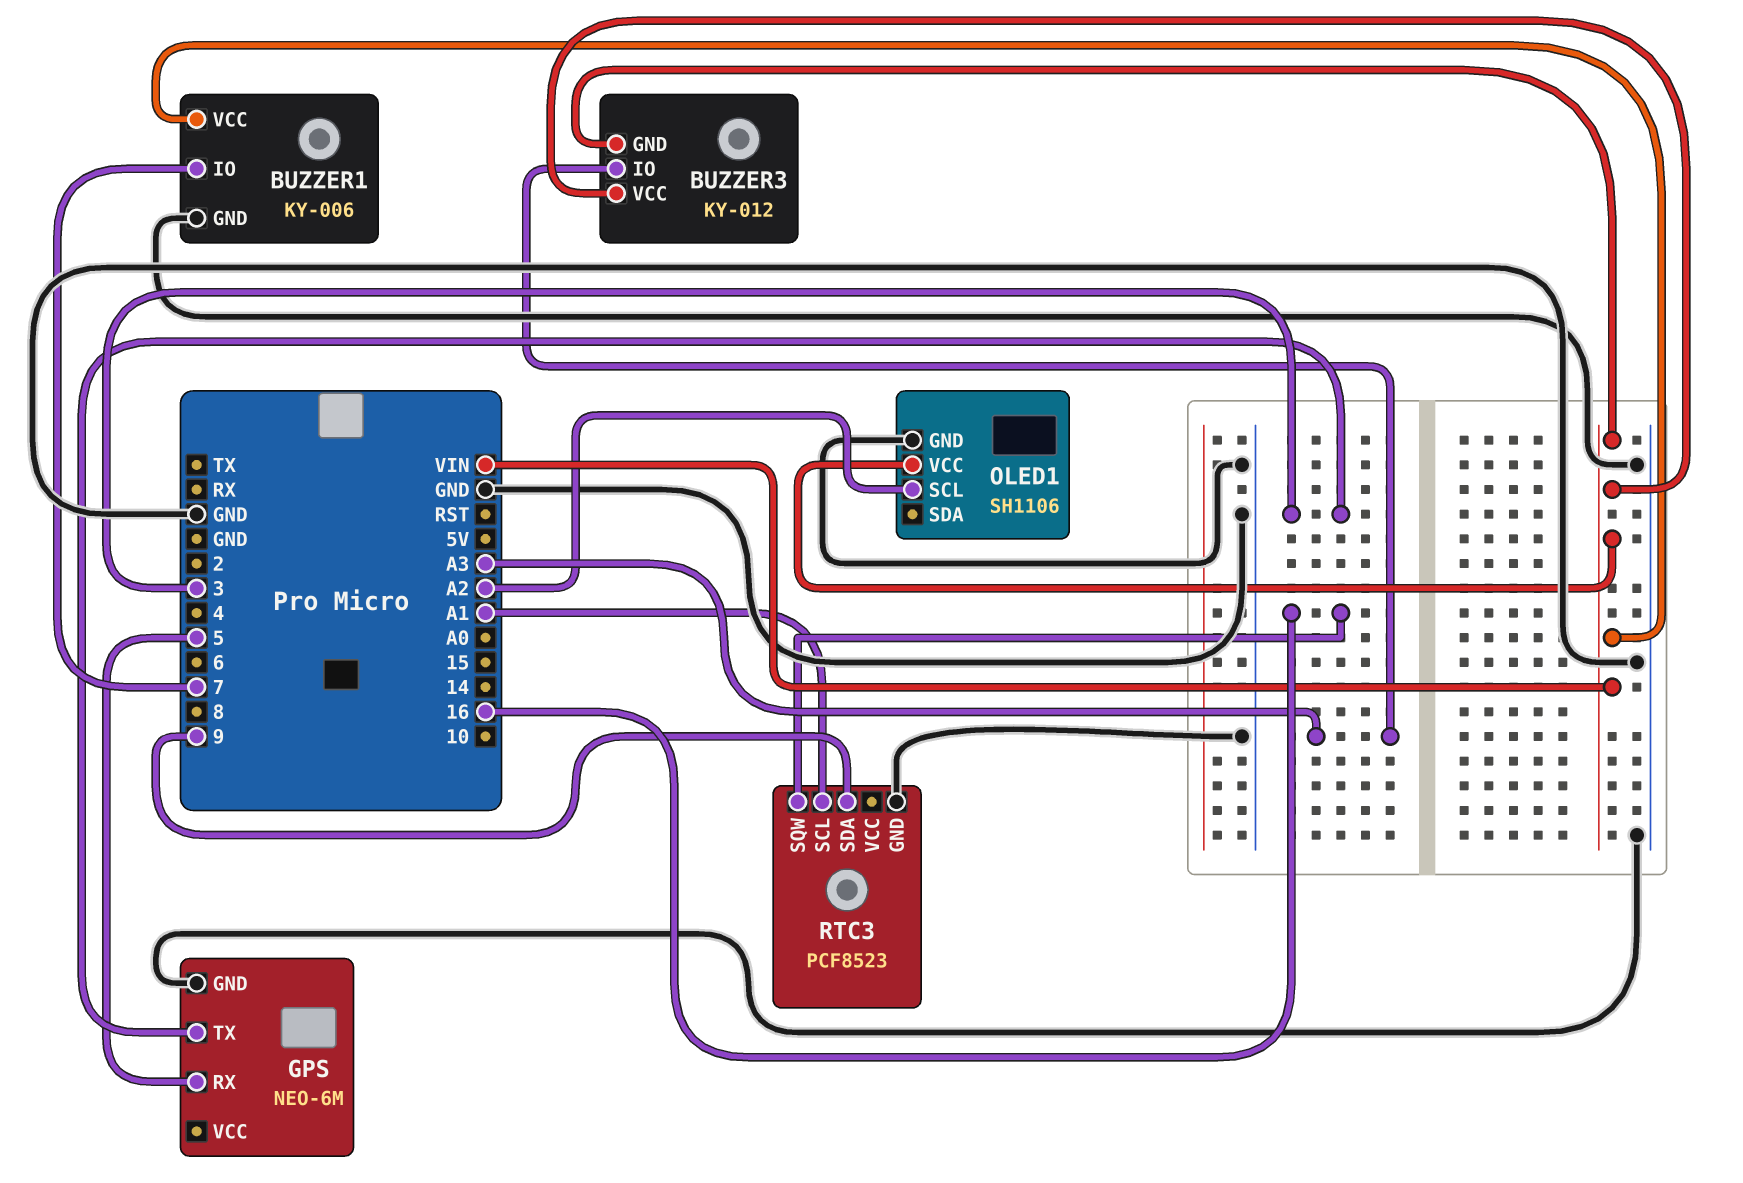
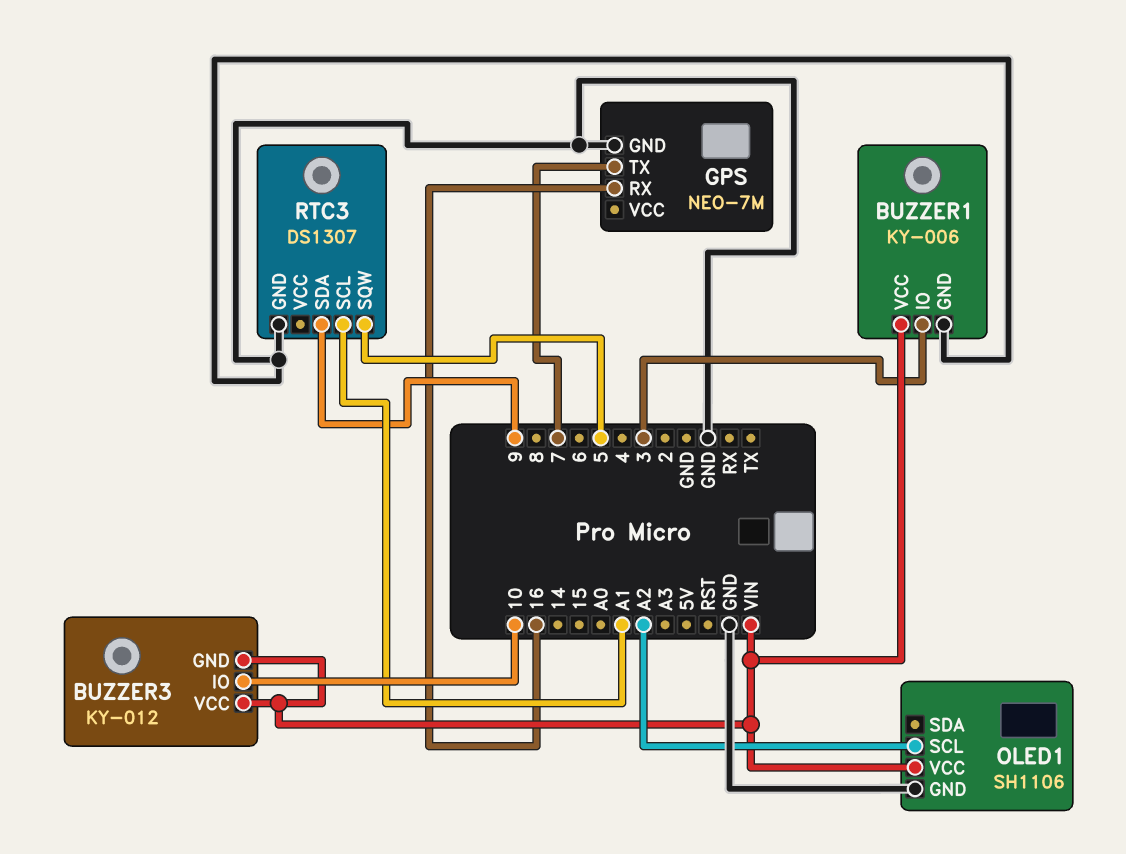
BUZZER1 pin IO: 7 -> 3
BUZZER3 pin IO: A3 -> 10
GPS: NEO-6M -> NEO-7M
GPS pin RX: 5 -> 16
GPS pin TX: 3 -> 7
RTC3: PCF8523 -> DS1307
RTC3 pin SQW: 16 -> 5

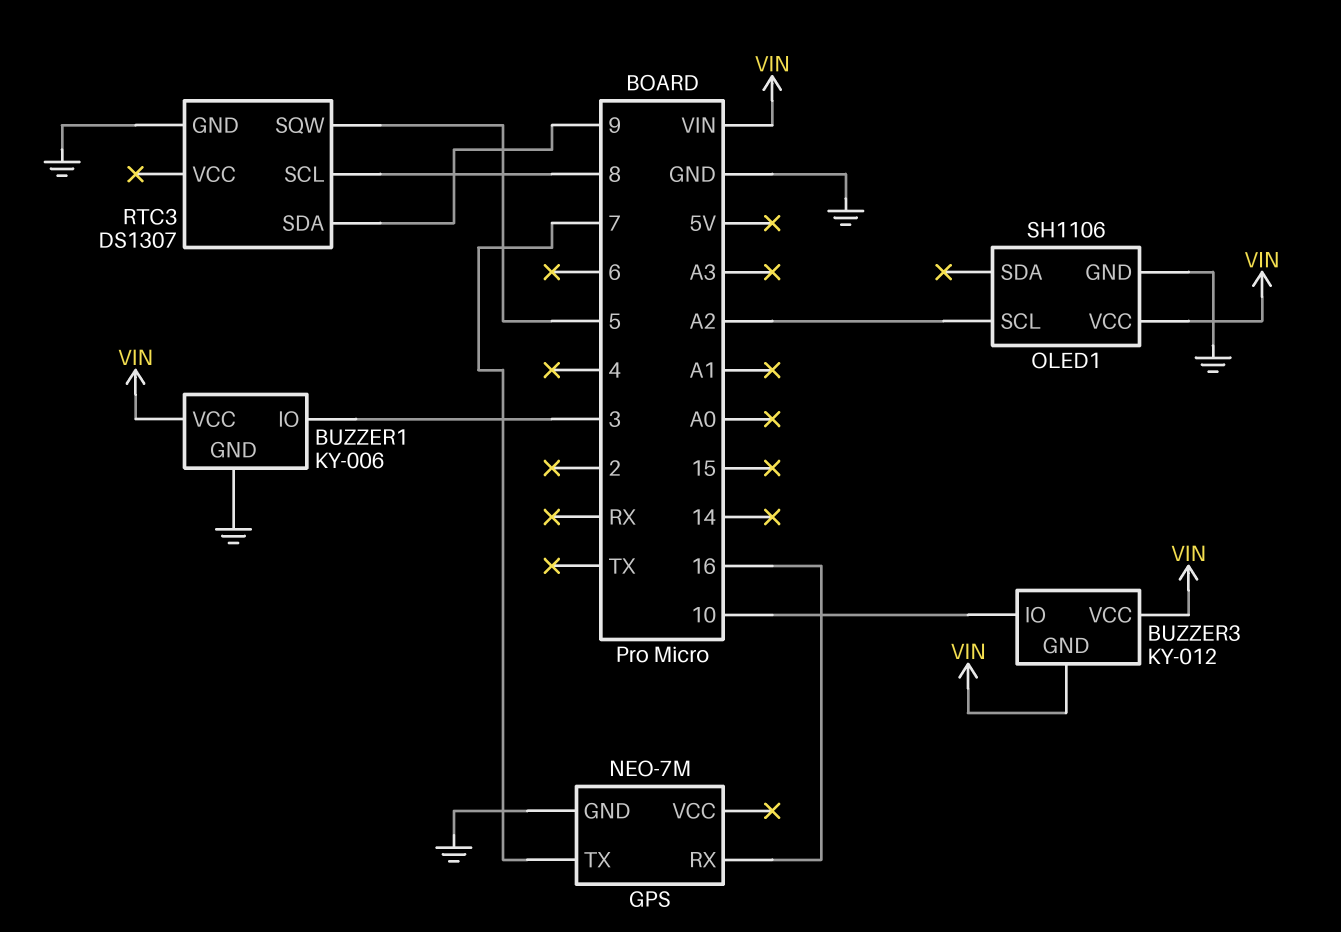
RTC3 pin SCL: A1 -> 8

